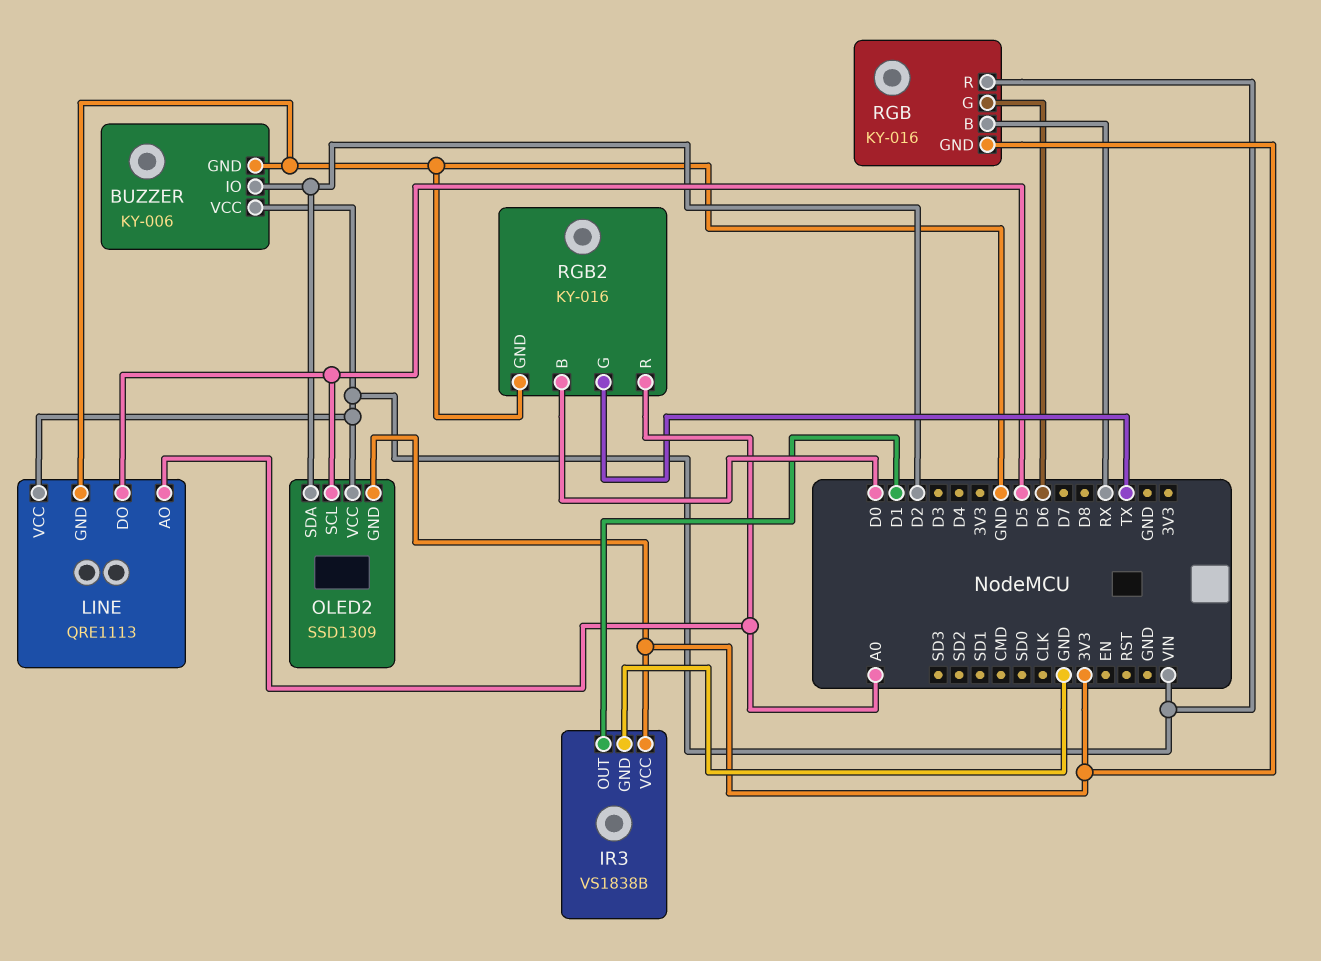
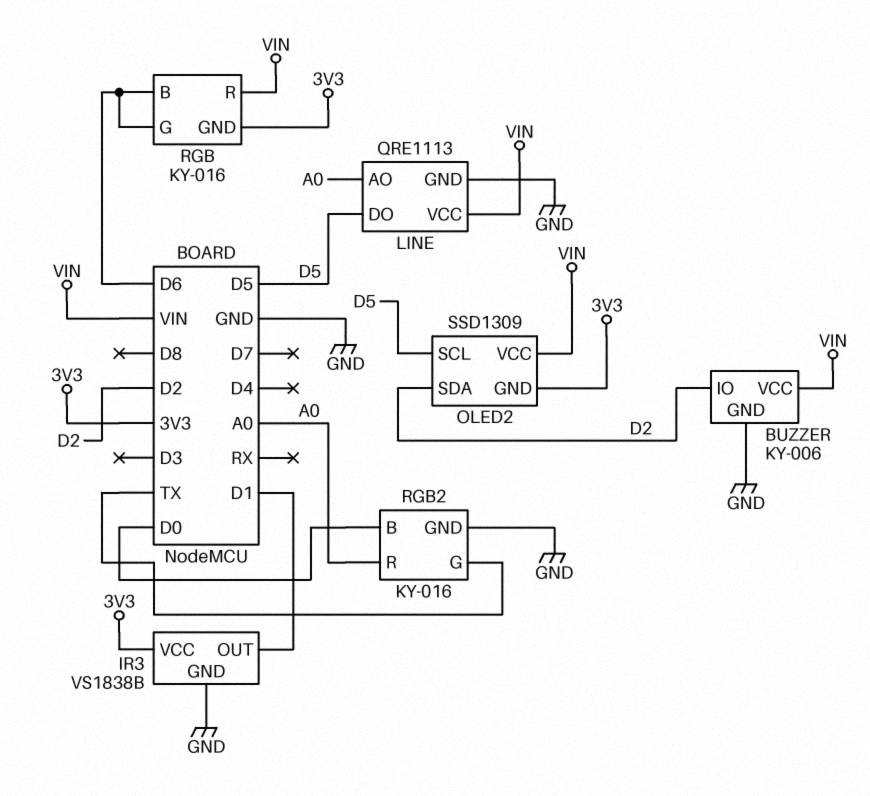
RGB pin B: RX -> D6

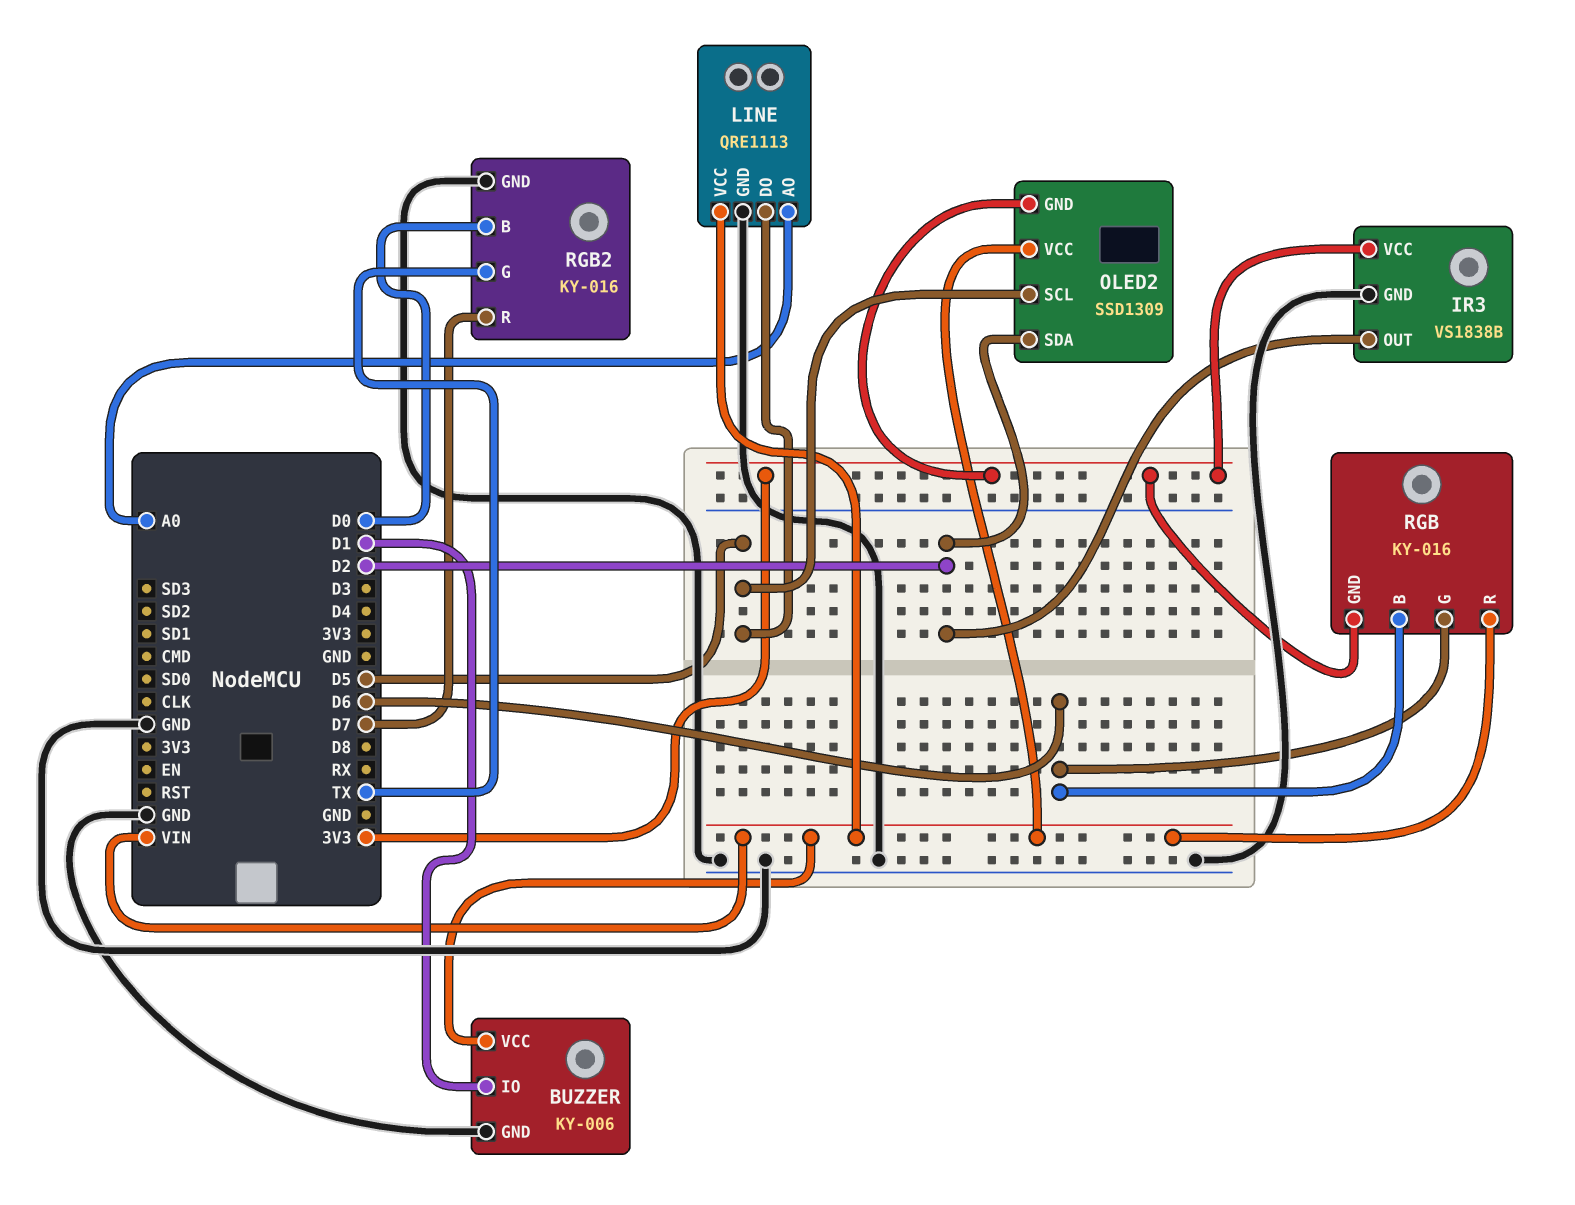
BUZZER pin IO: D2 -> D1
IR3 pin OUT: D1 -> D2
RGB2 pin R: A0 -> D7

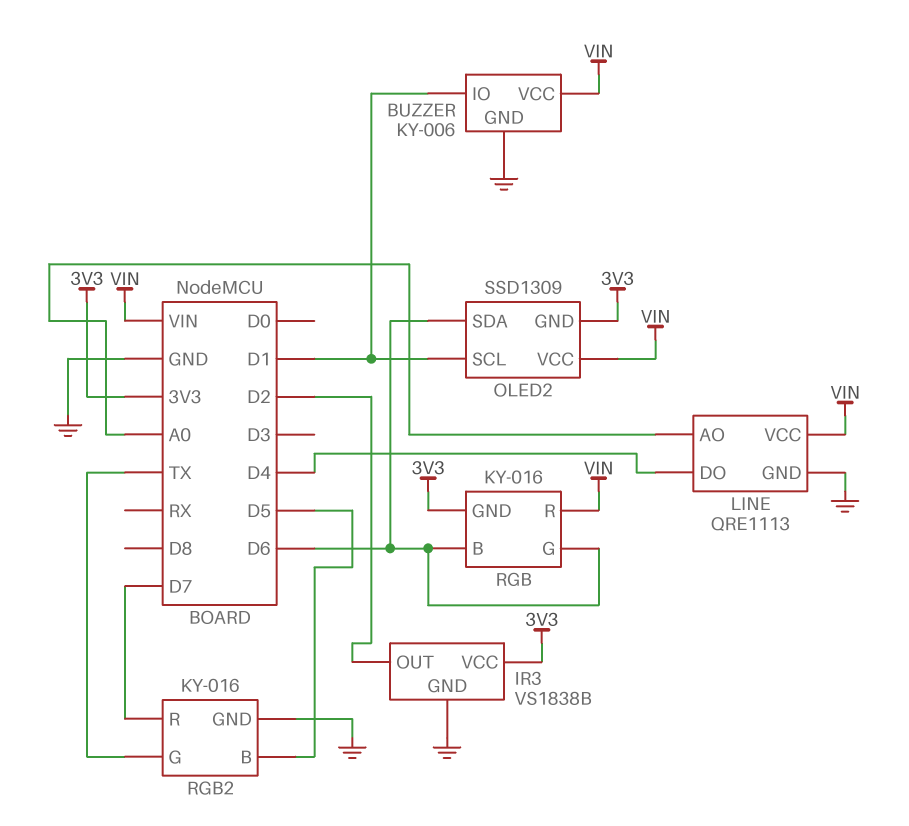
LINE pin DO: D5 -> D4
OLED2 pin SCL: D5 -> D1
OLED2 pin SDA: D2 -> D6
RGB2 pin B: D0 -> D5

